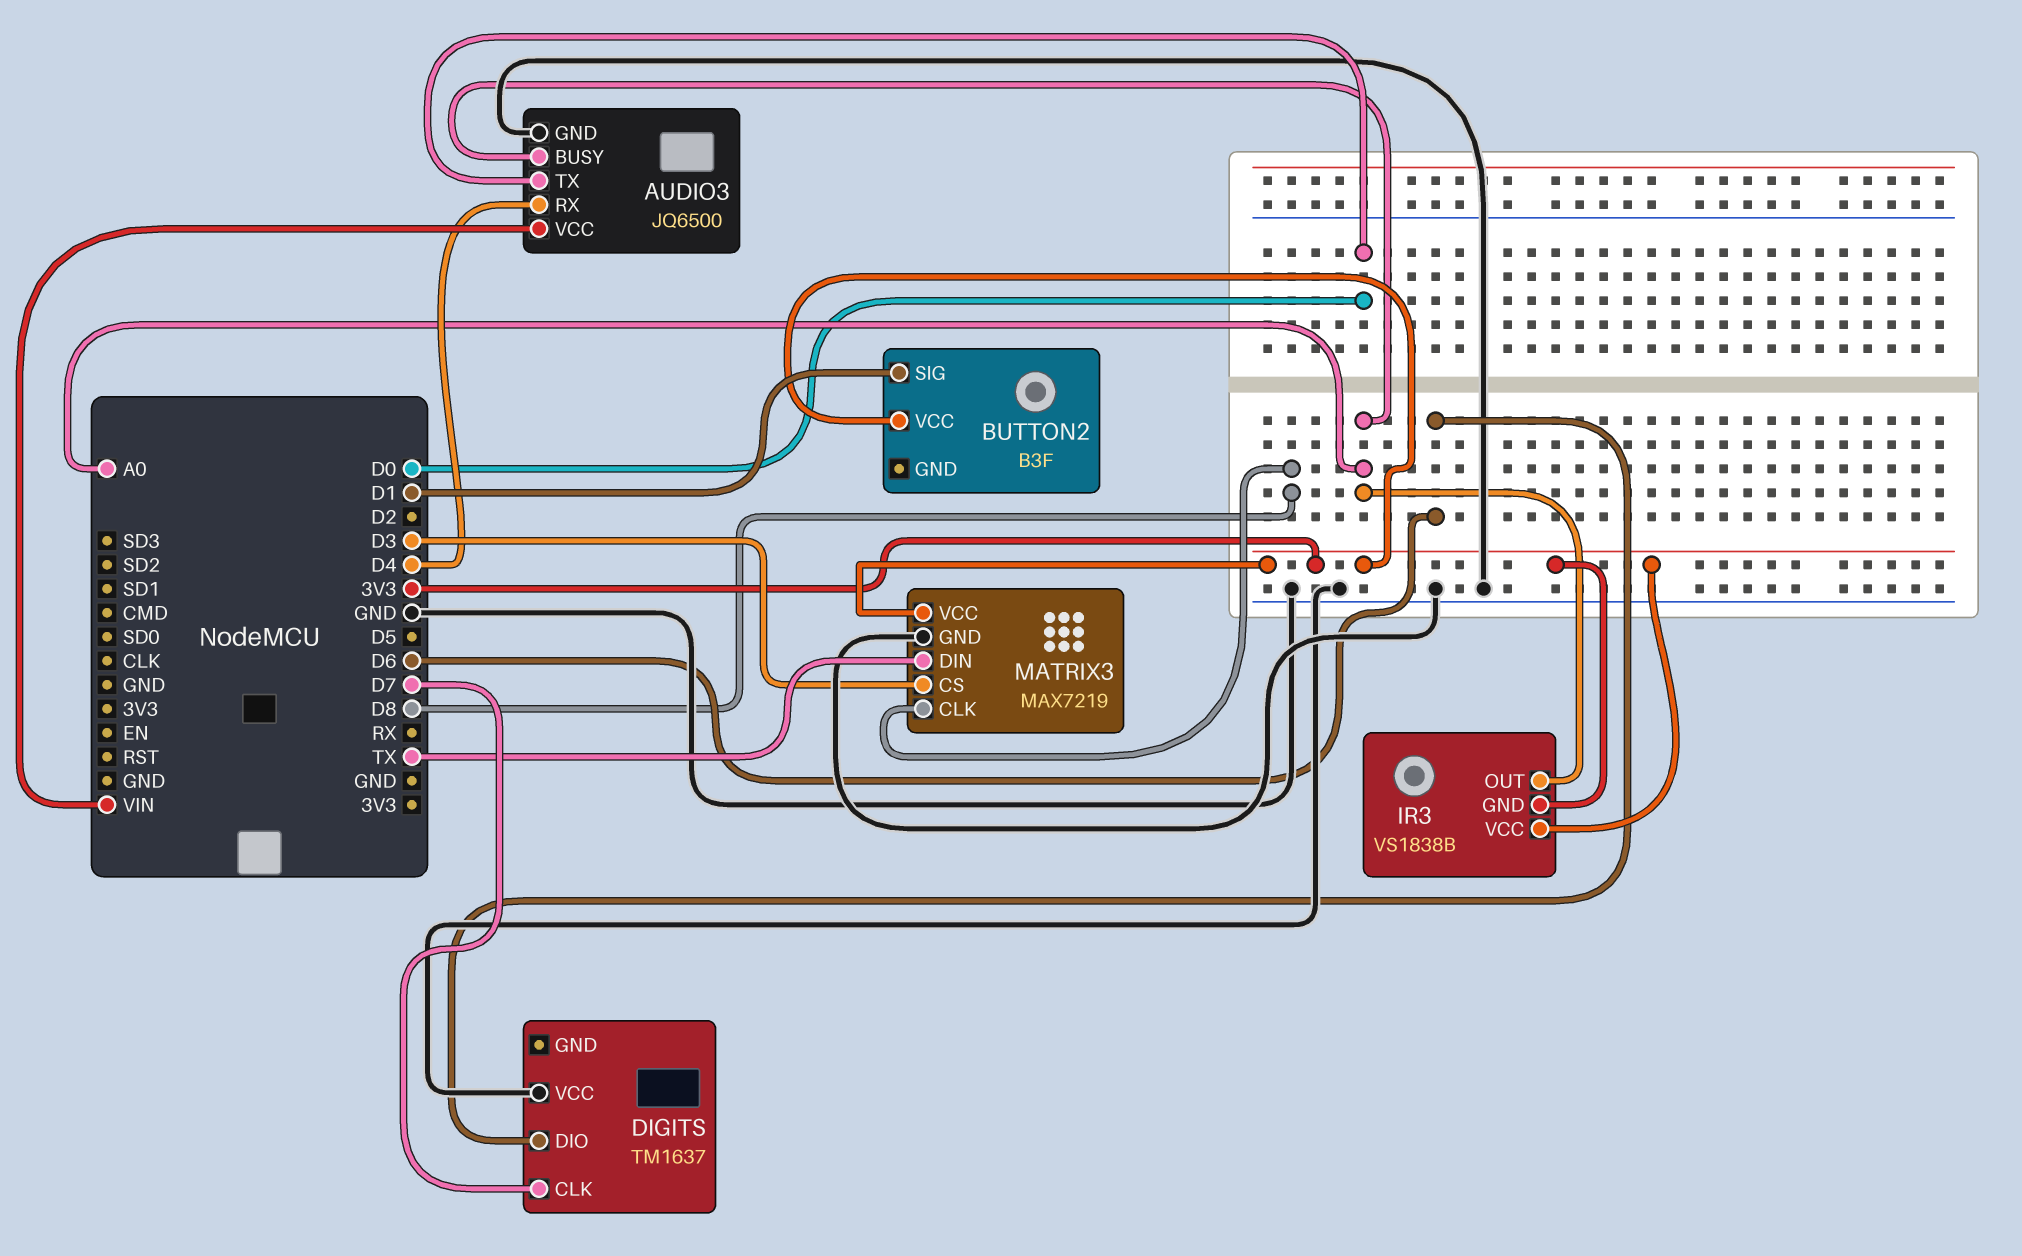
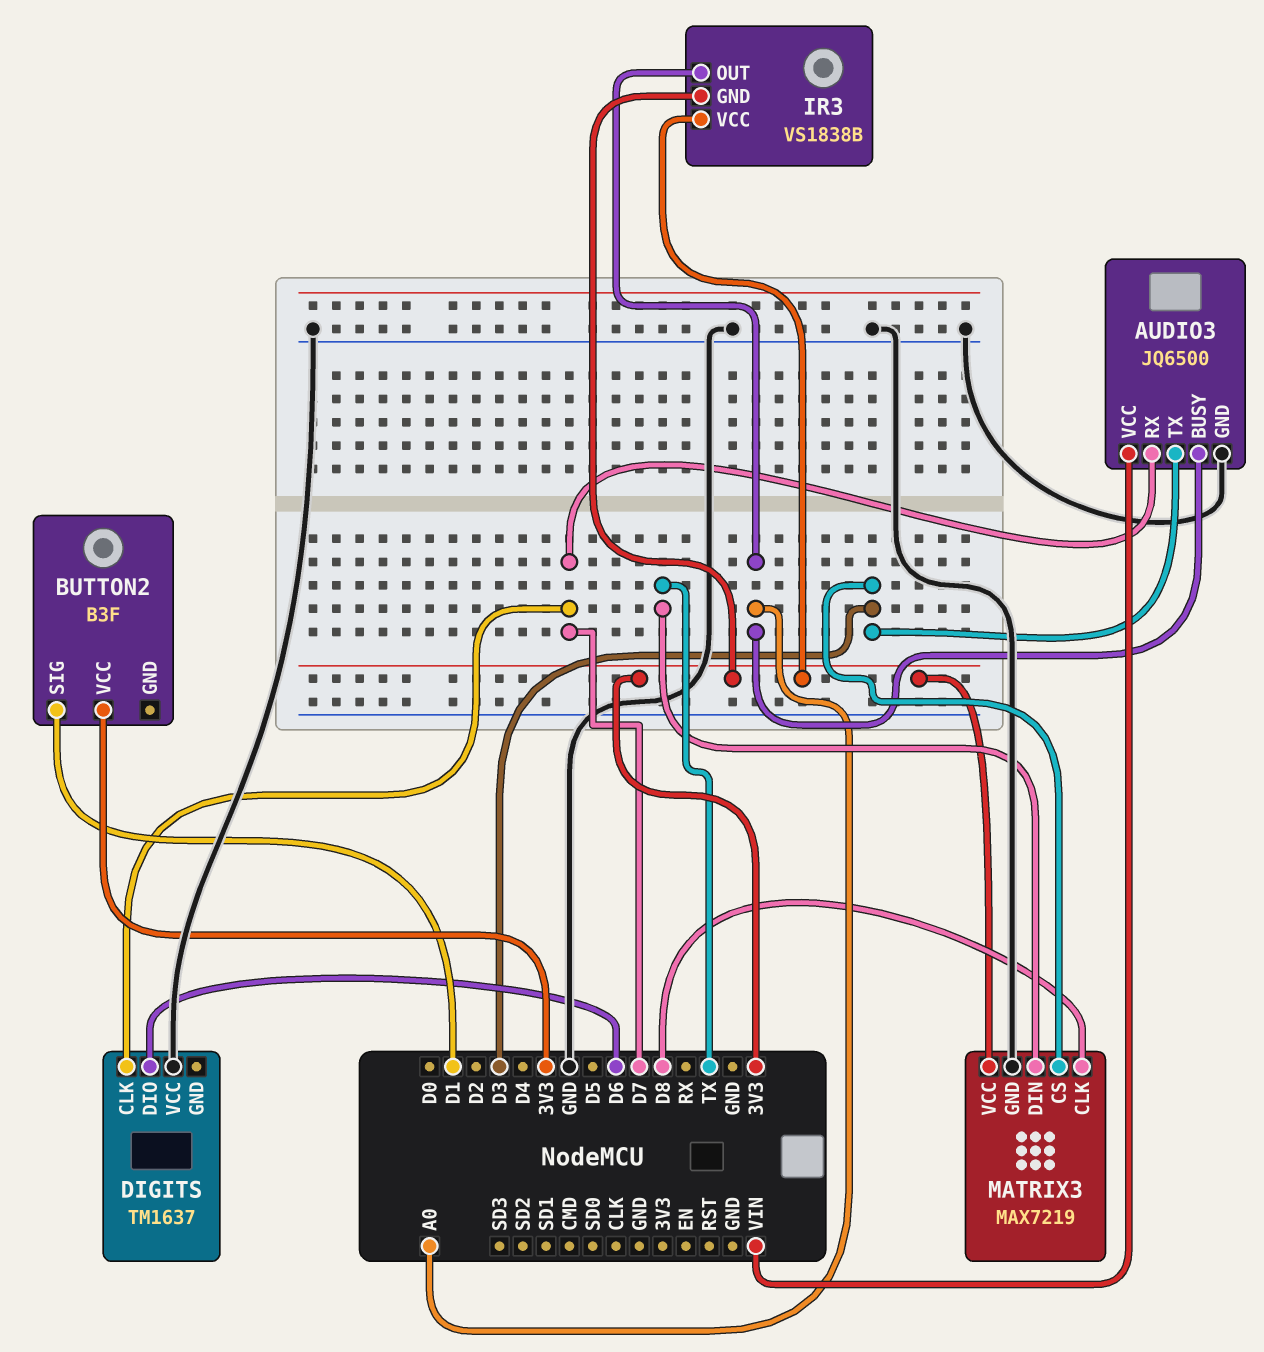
AUDIO3 pin RX: D4 -> D7
AUDIO3 pin TX: D0 -> D3

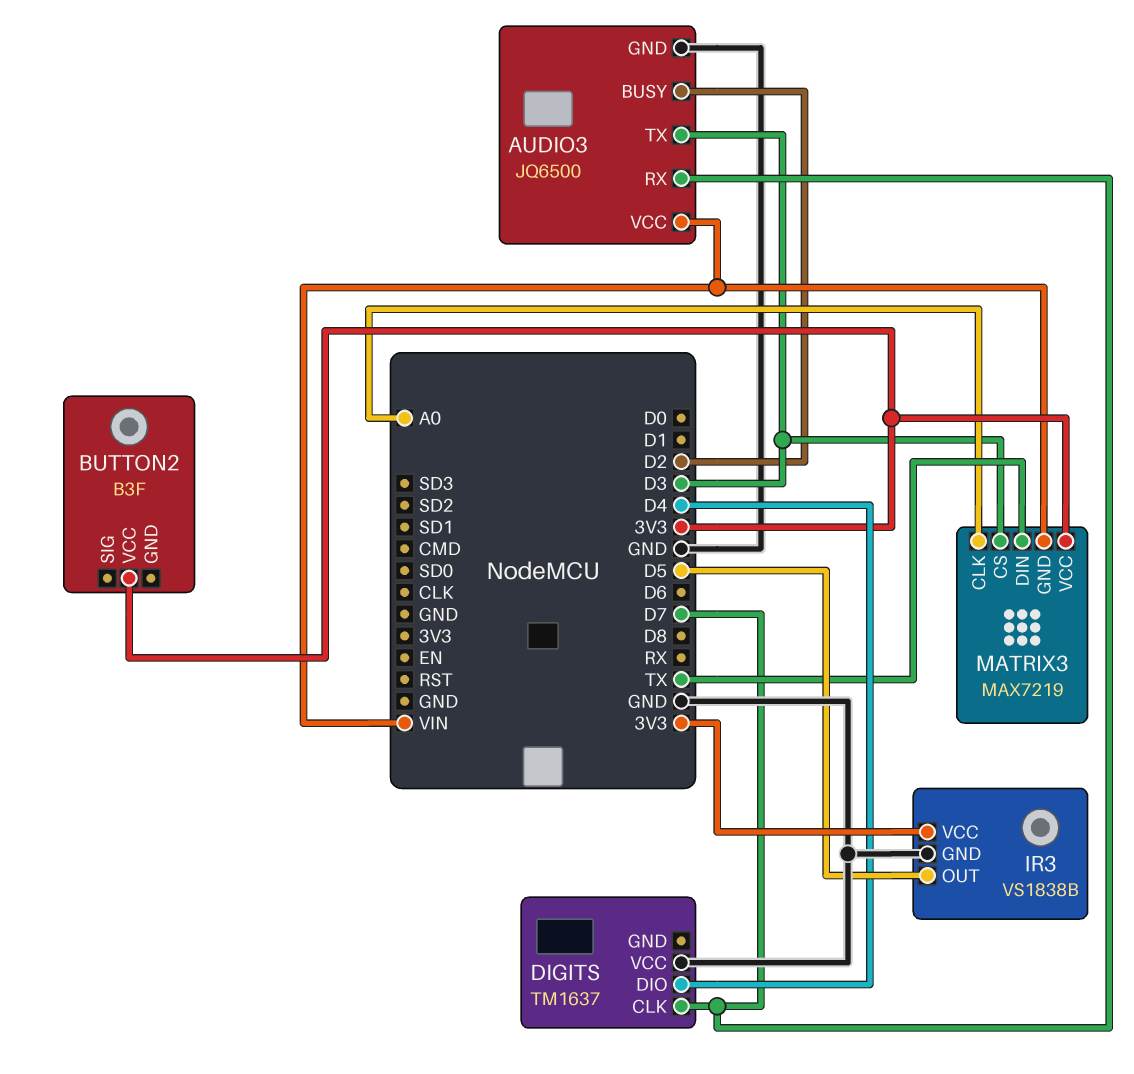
AUDIO3 pin BUSY: A0 -> D2
BUTTON2 pin SIG: D1 -> none
DIGITS pin DIO: D6 -> D4
IR3 pin GND: 3V3 -> GND
IR3 pin OUT: A0 -> D5
MATRIX3 pin CLK: D8 -> A0
MATRIX3 pin GND: GND -> VIN

